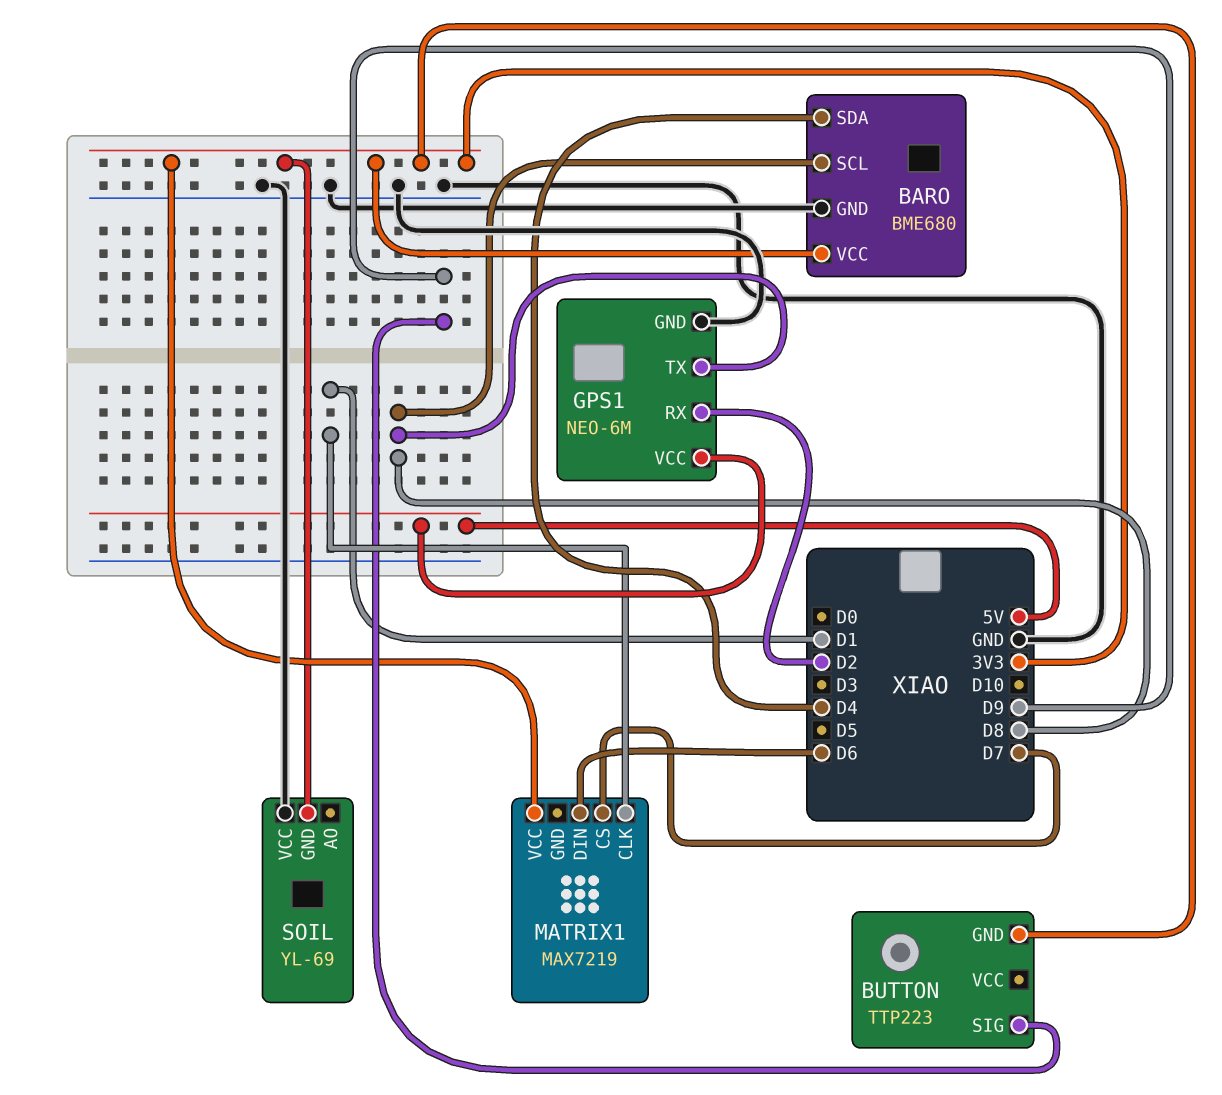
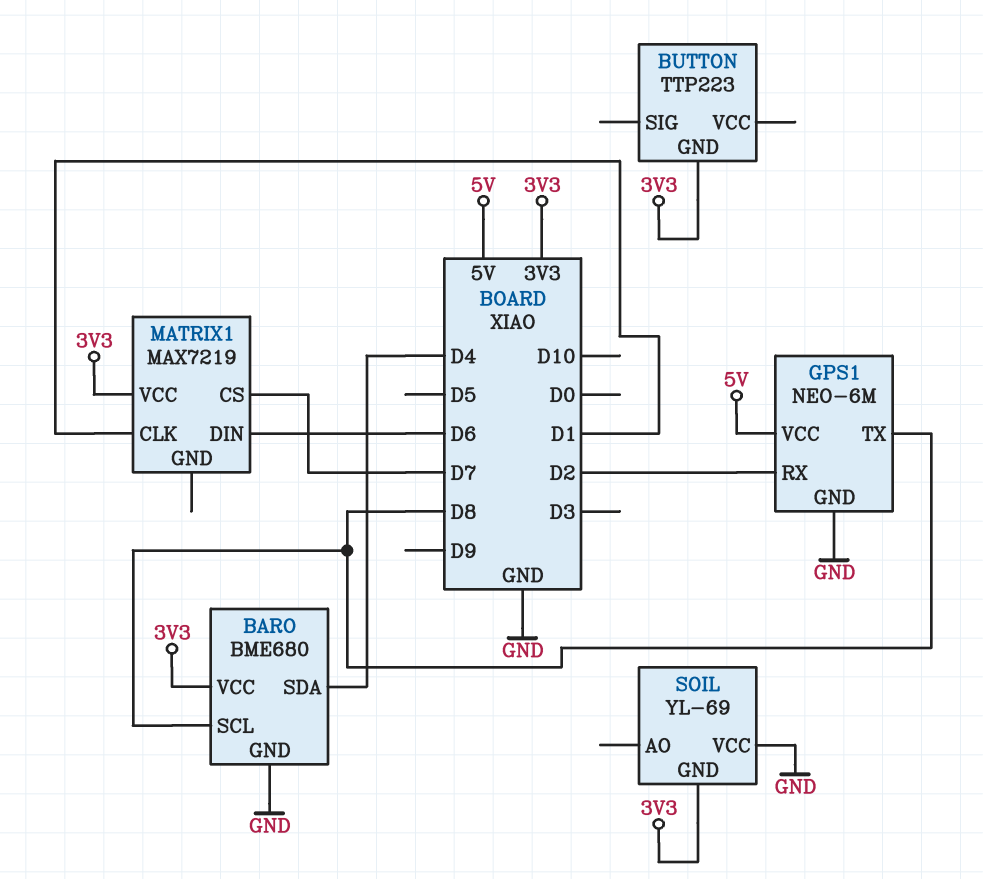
BUTTON pin SIG: D9 -> none

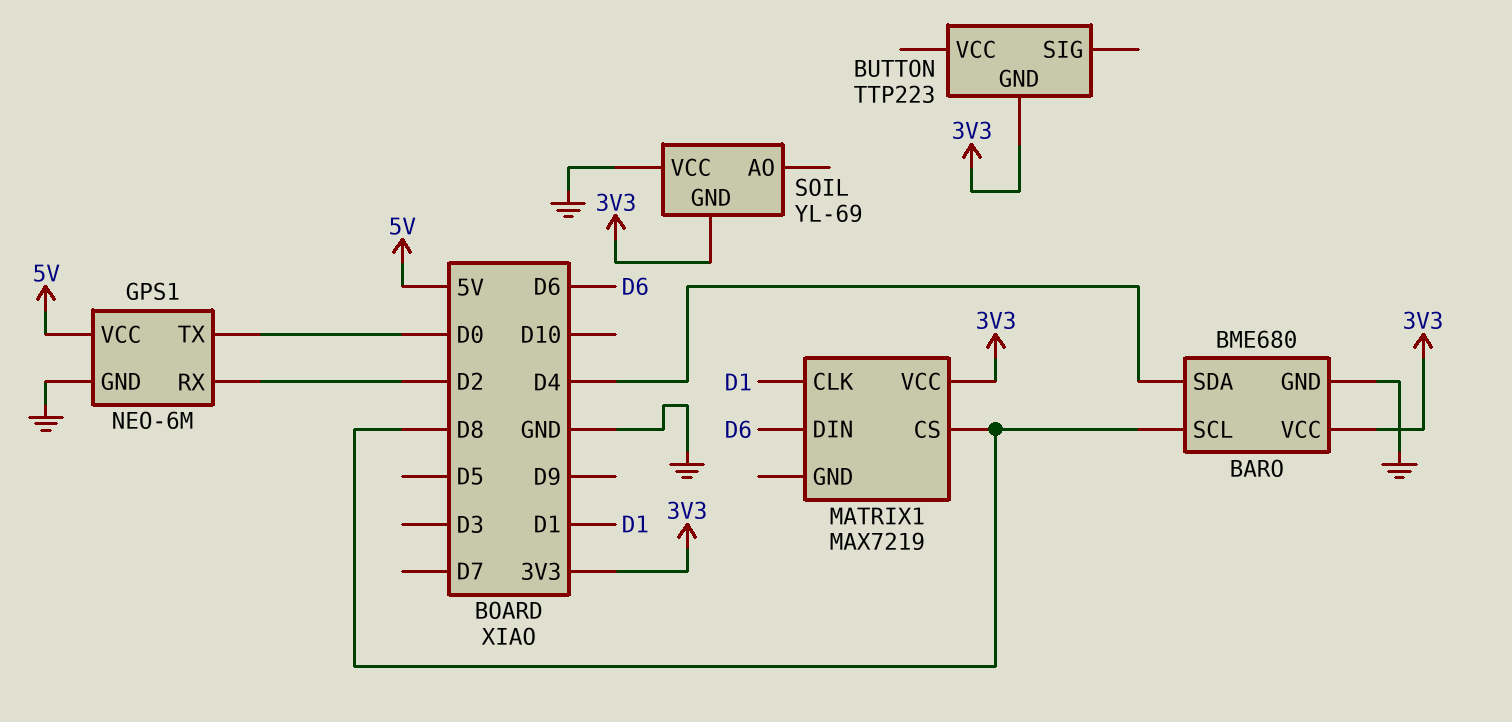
GPS1 pin TX: D8 -> D0
MATRIX1 pin CS: D7 -> D8

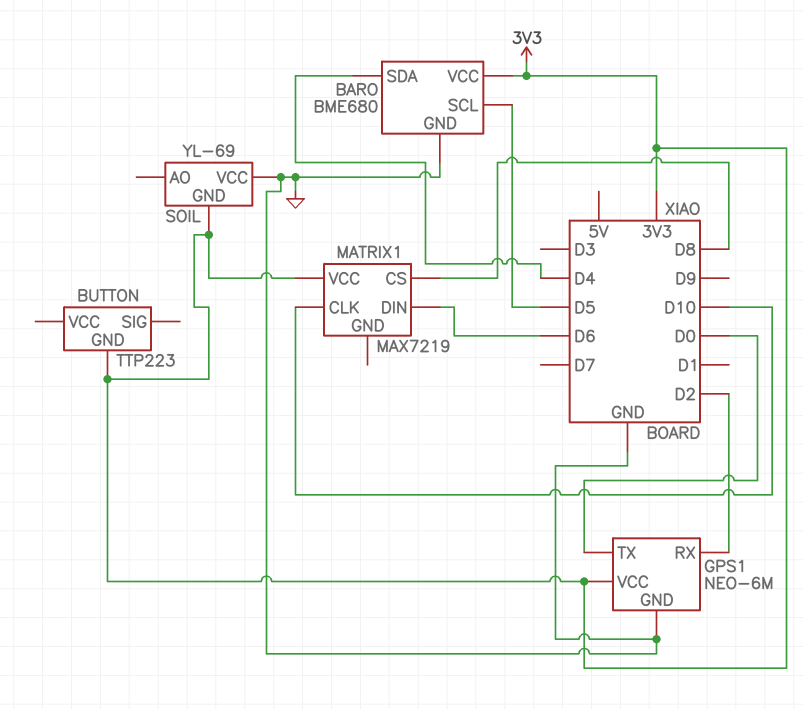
BARO pin SCL: D8 -> D5
GPS1 pin VCC: 5V -> 3V3
MATRIX1 pin CLK: D1 -> D10

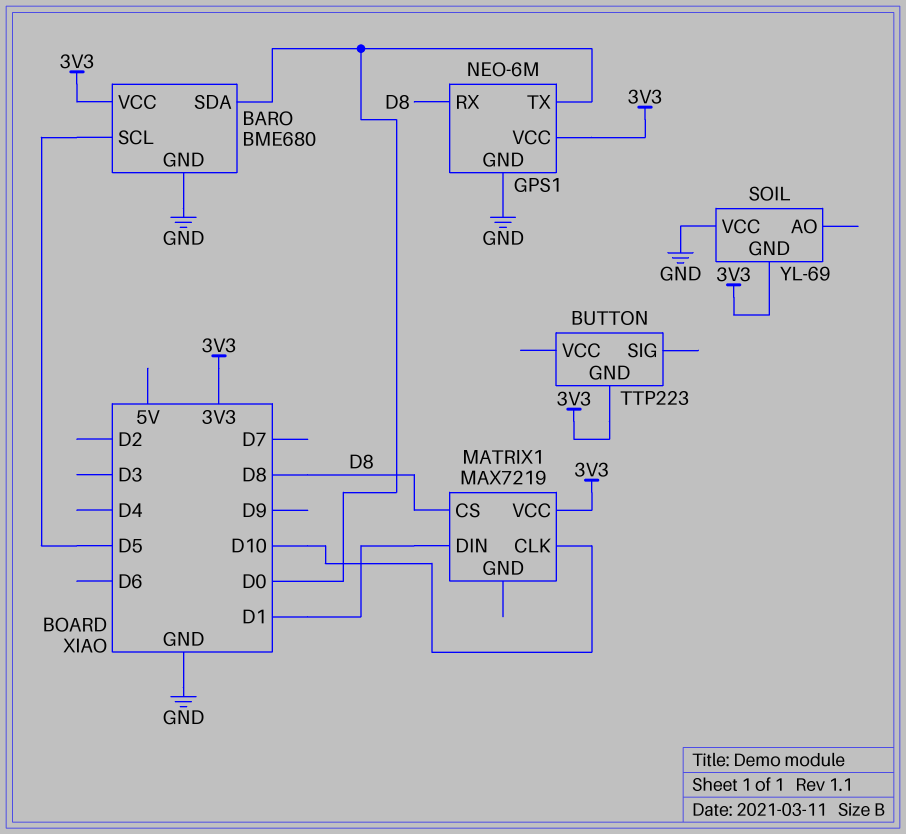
BARO pin SDA: D4 -> D0
GPS1 pin RX: D2 -> D8
MATRIX1 pin DIN: D6 -> D1

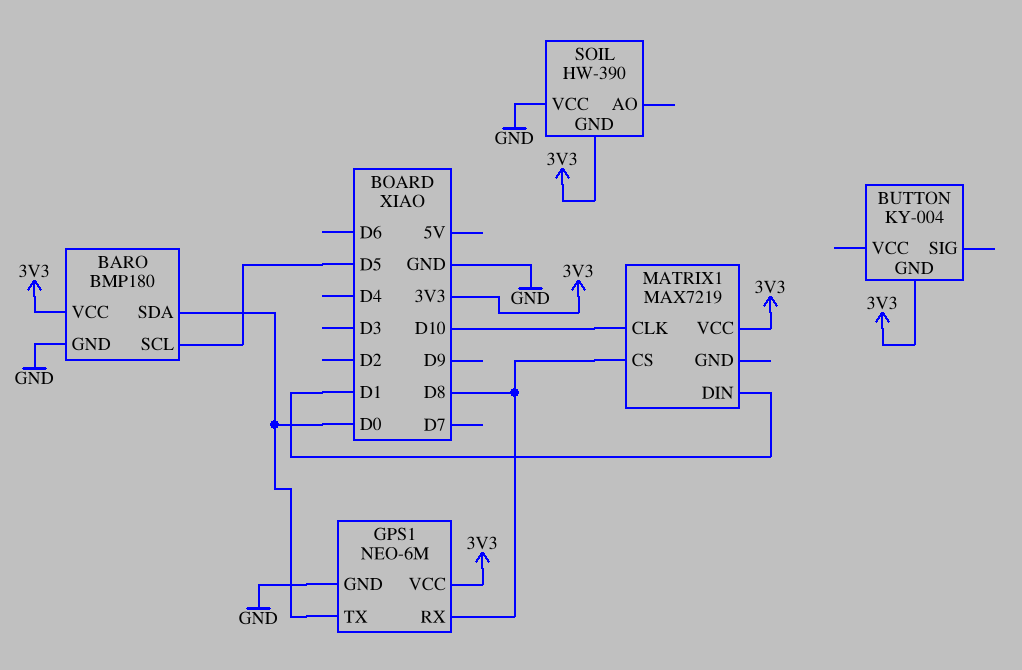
BARO: BME680 -> BMP180
BUTTON: TTP223 -> KY-004
SOIL: YL-69 -> HW-390

